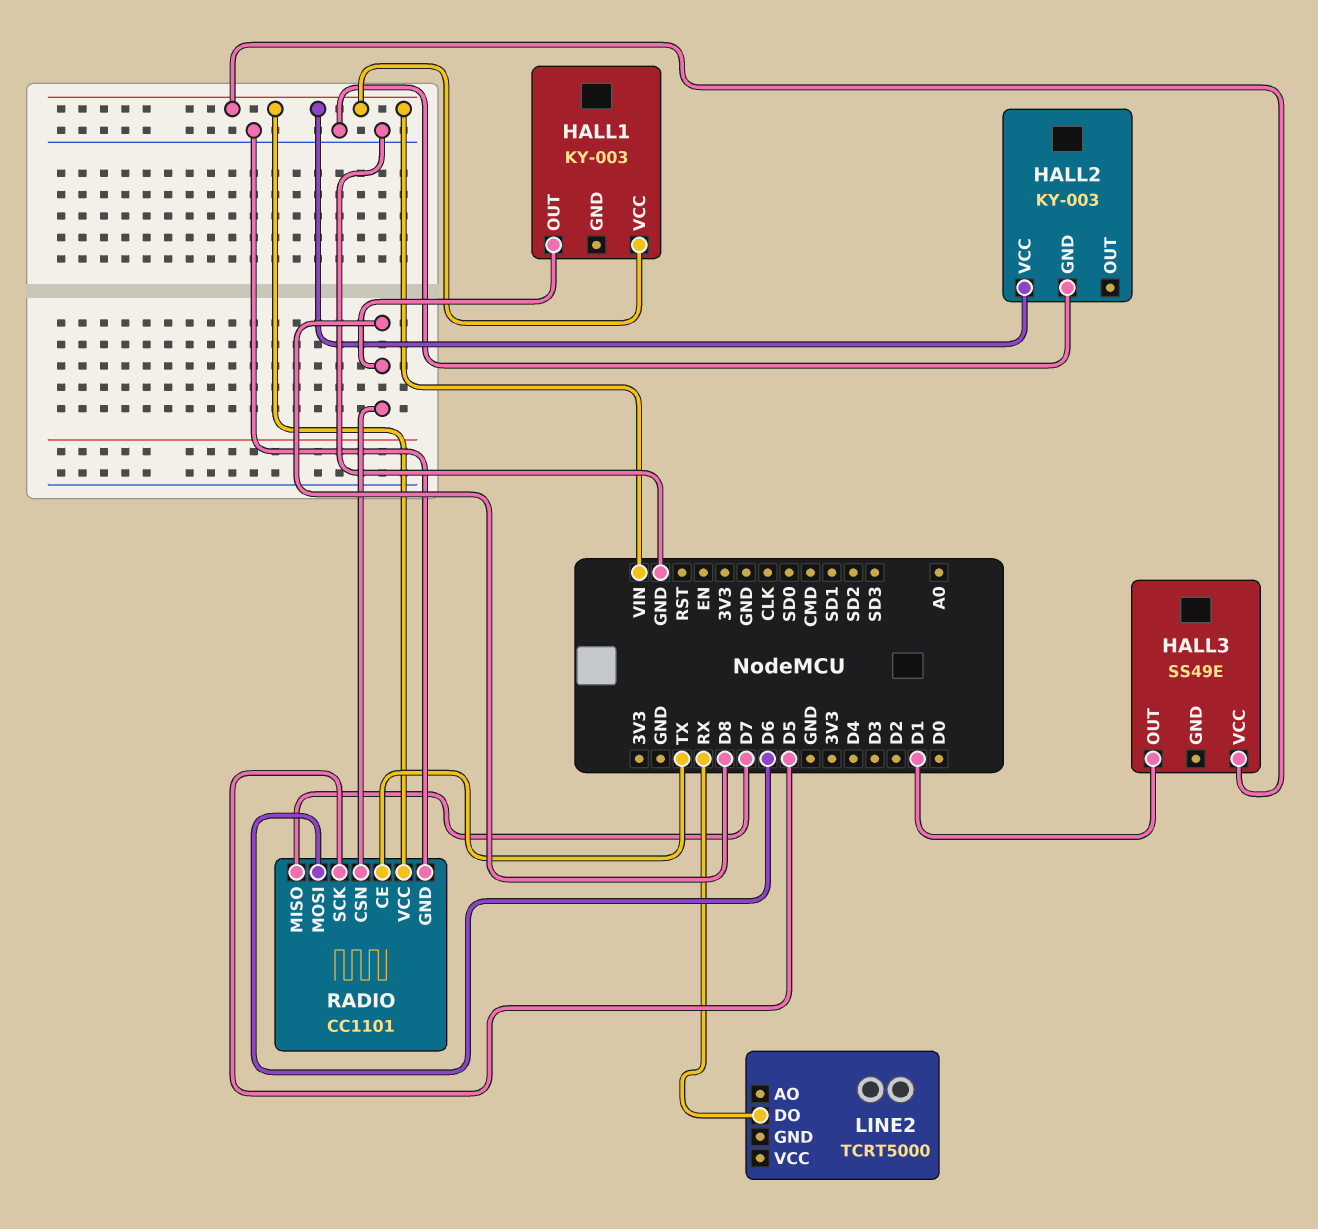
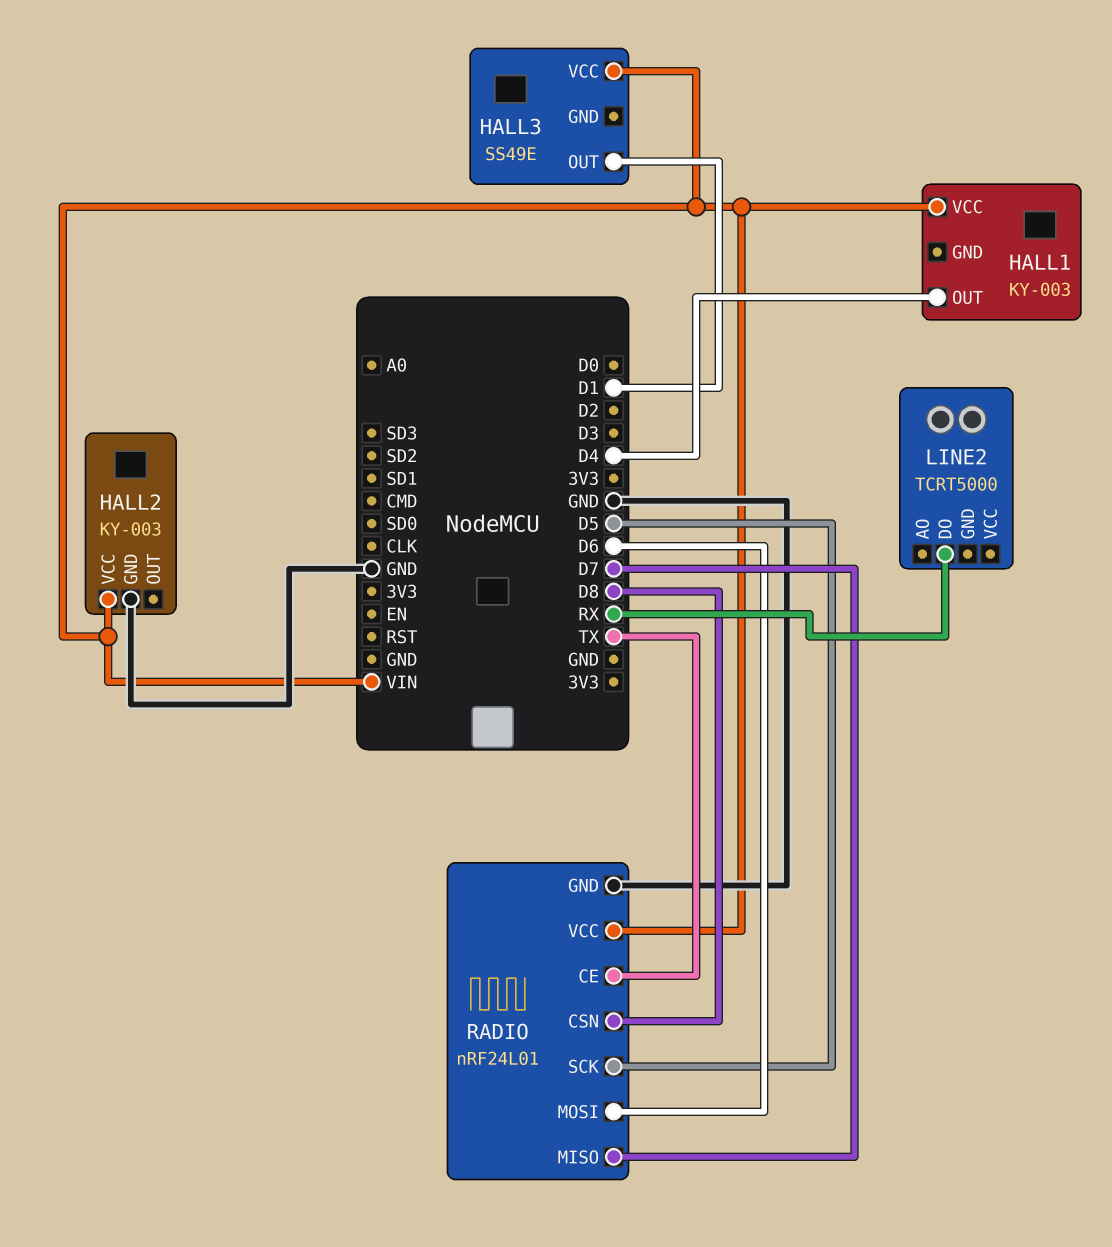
HALL1 pin OUT: D8 -> D4
RADIO: CC1101 -> nRF24L01

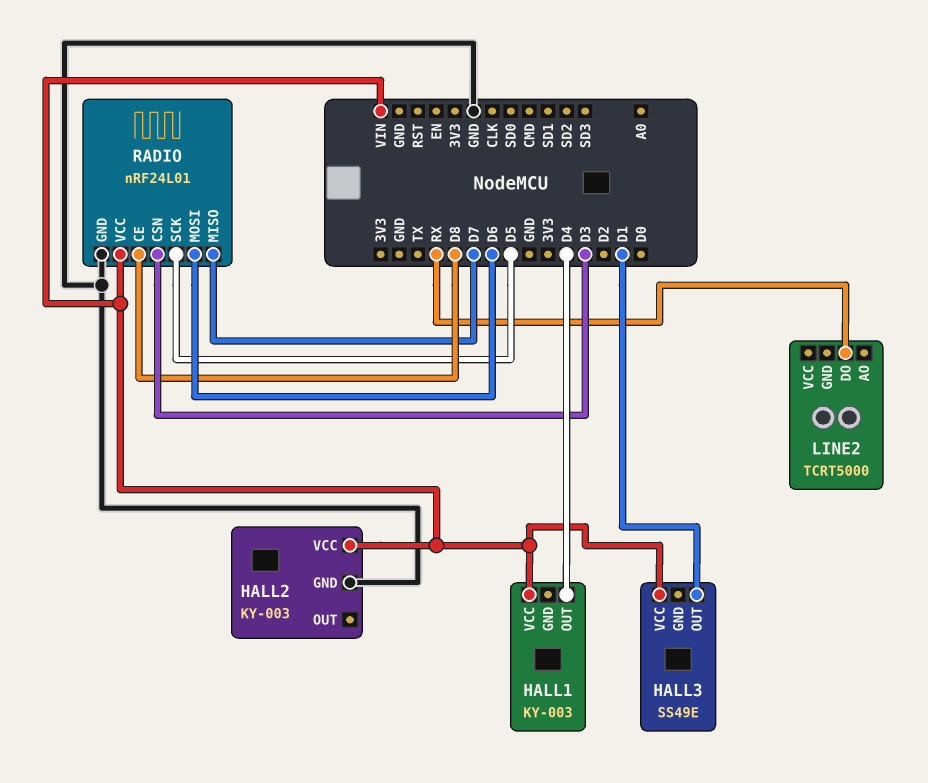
RADIO pin CE: TX -> D8
RADIO pin CSN: D8 -> D3

